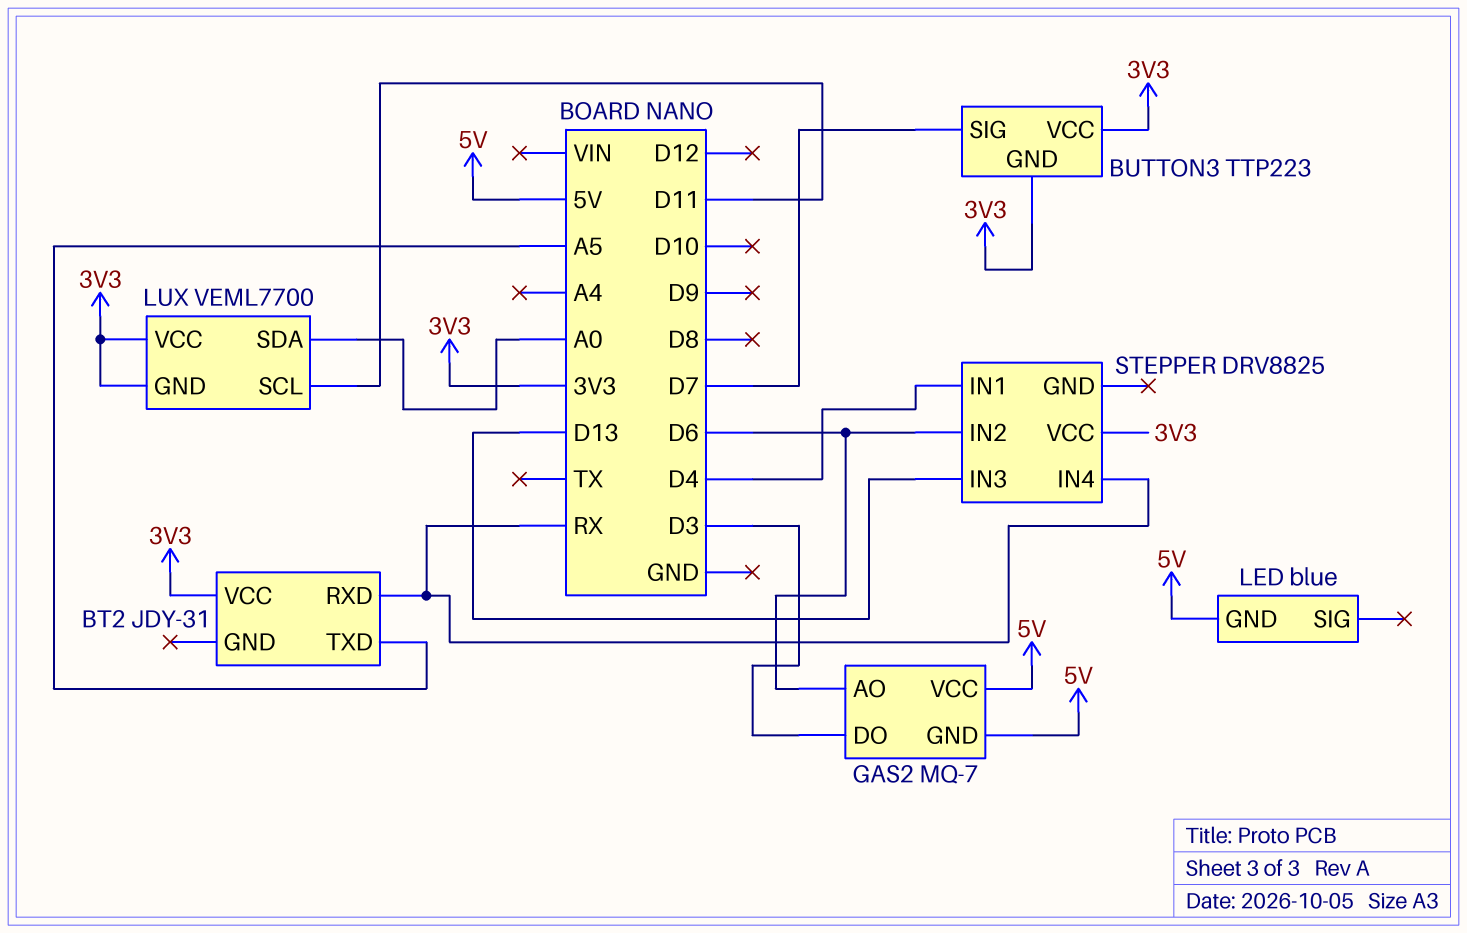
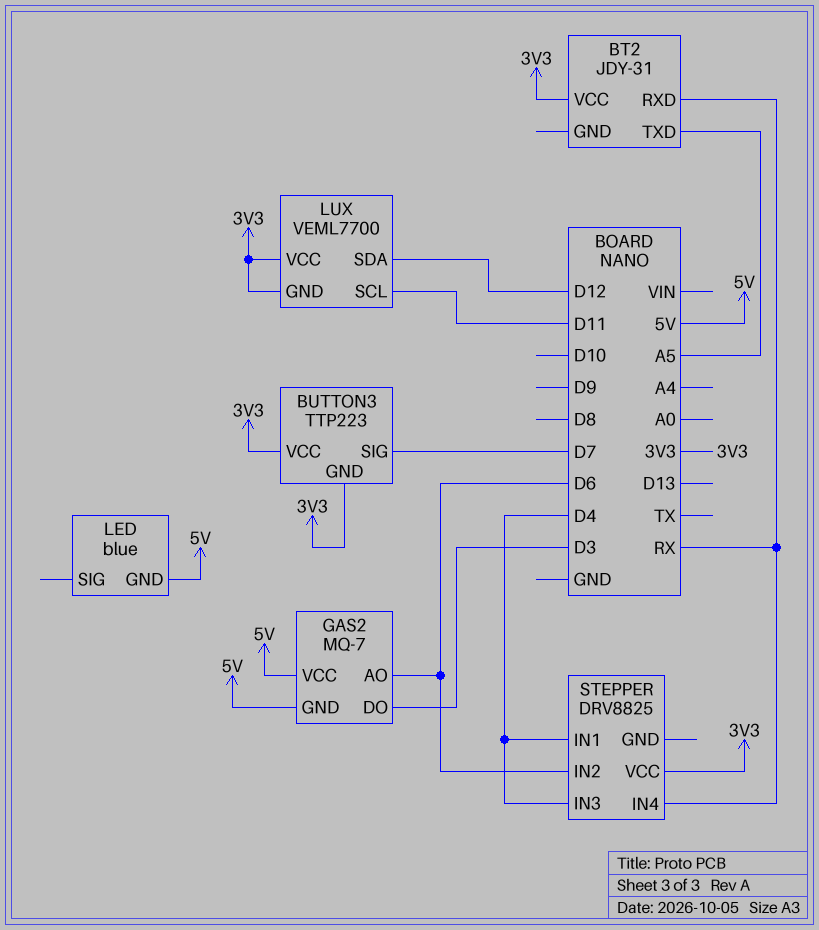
LUX pin SDA: A0 -> D12
STEPPER pin IN3: D13 -> D4

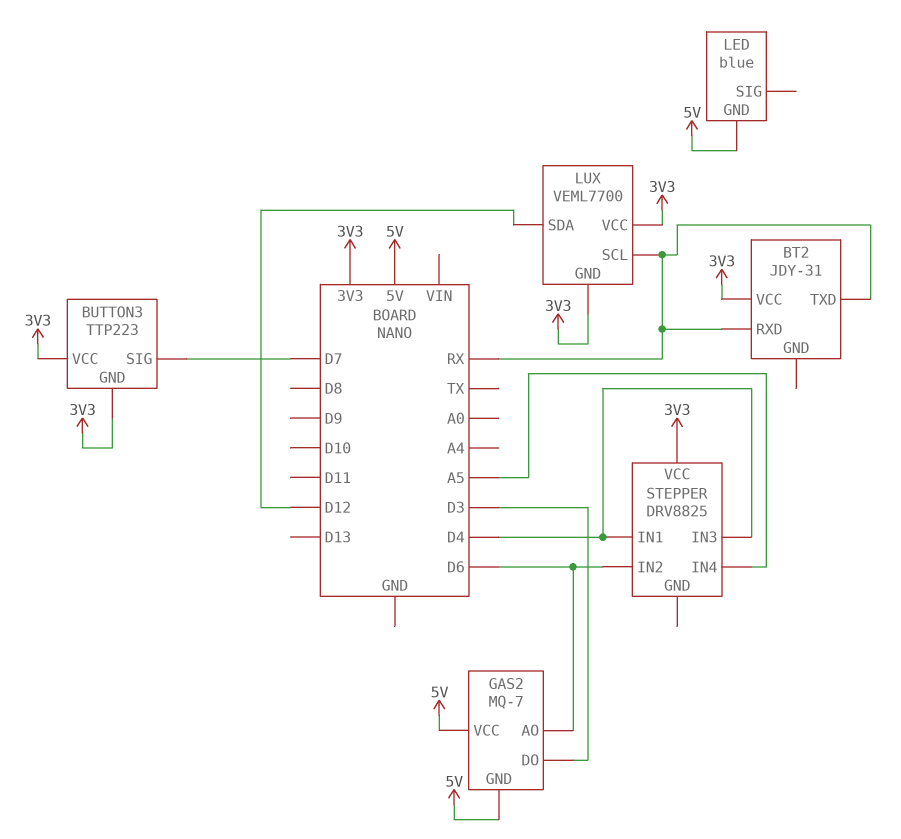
BT2 pin TXD: A5 -> RX
LUX pin SCL: D11 -> RX
STEPPER pin IN4: RX -> A5

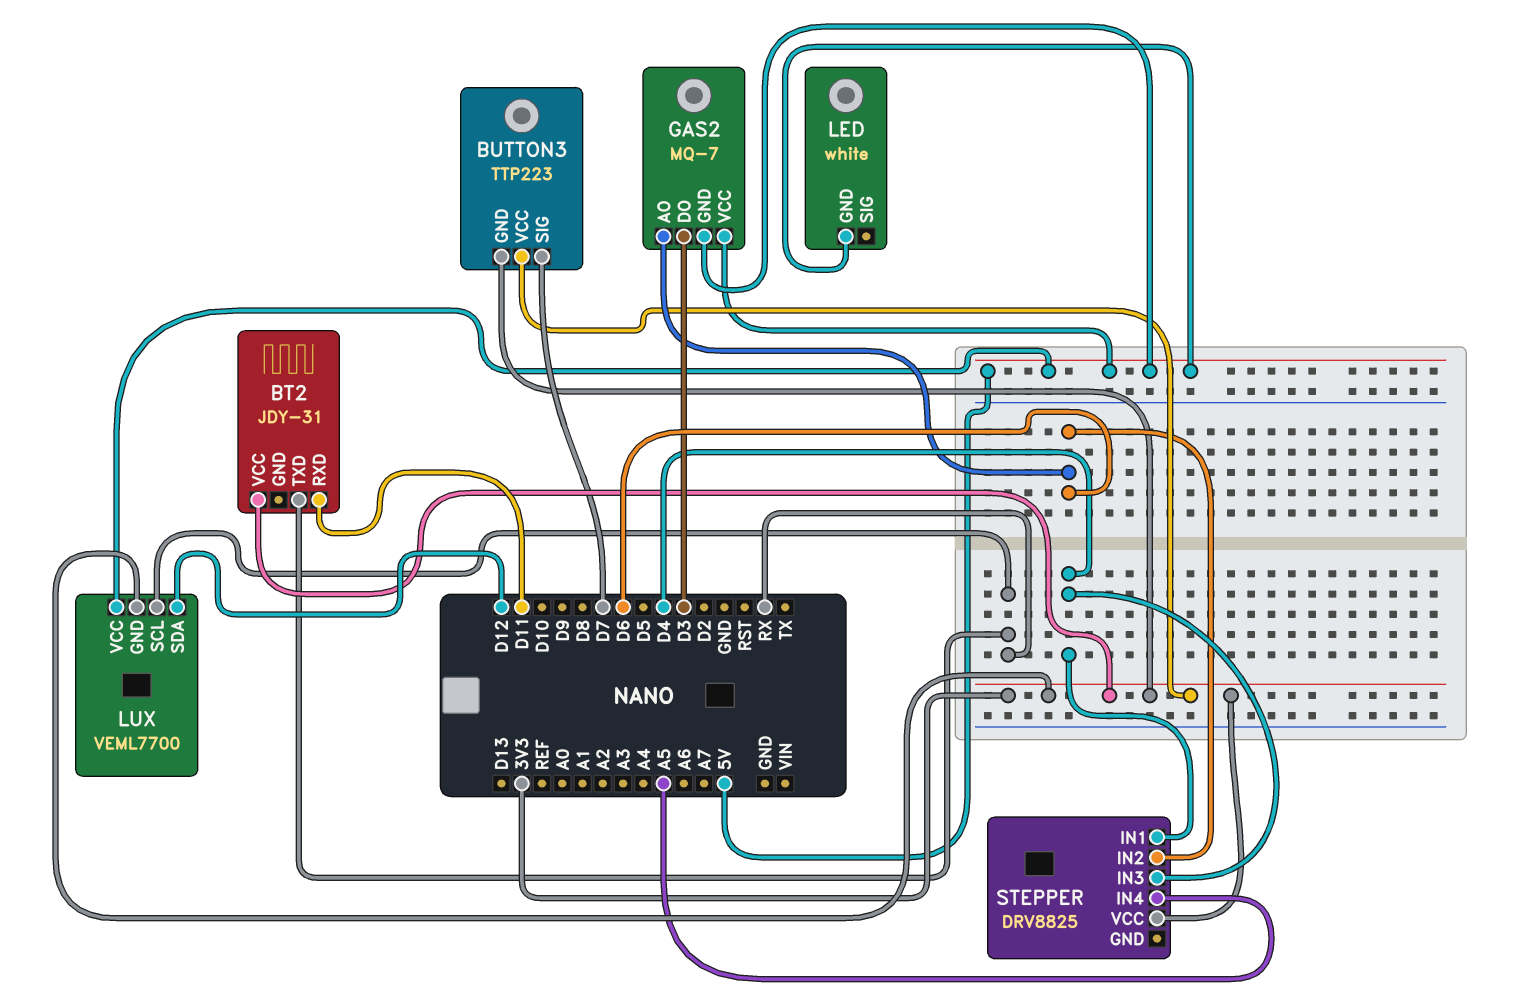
BT2 pin RXD: RX -> D11
LED: blue -> white
LUX pin VCC: 3V3 -> 5V

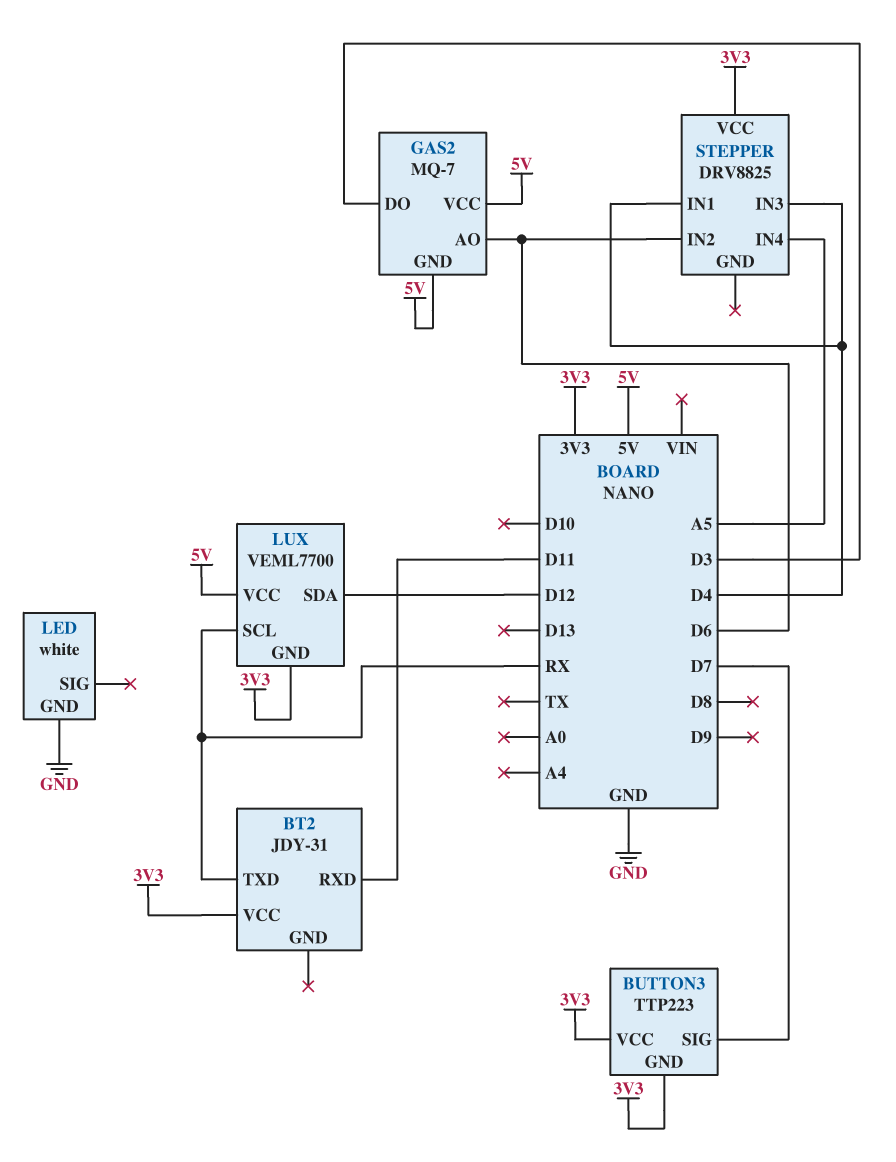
LED pin GND: 5V -> GND

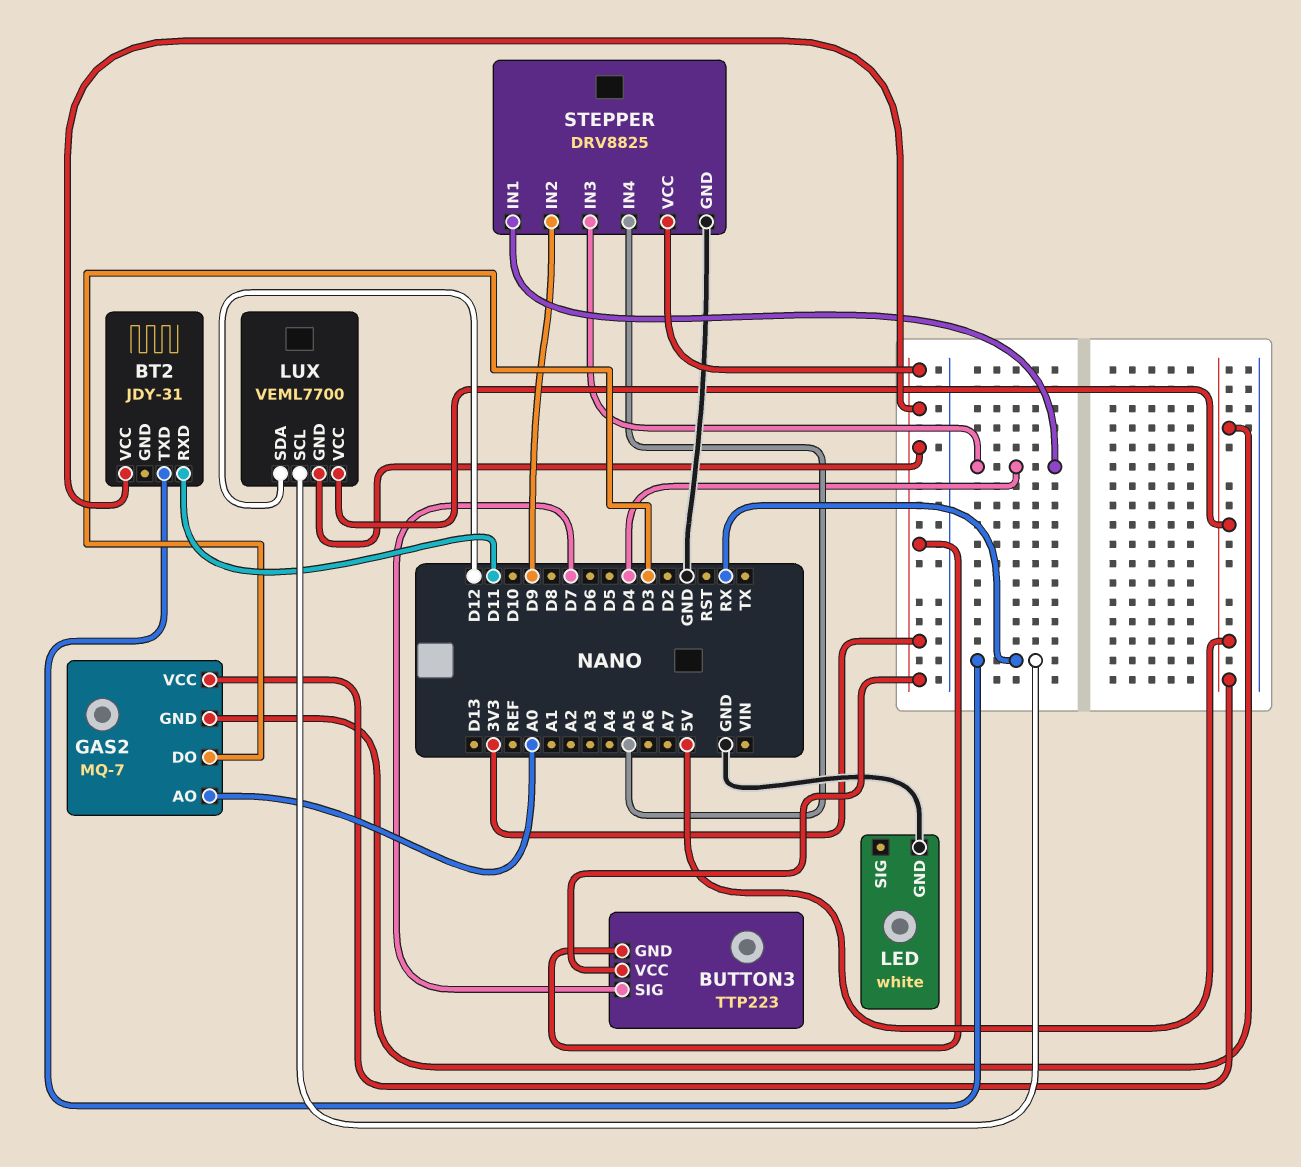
GAS2 pin AO: D6 -> A0
STEPPER pin GND: none -> GND
STEPPER pin IN2: D6 -> D9

